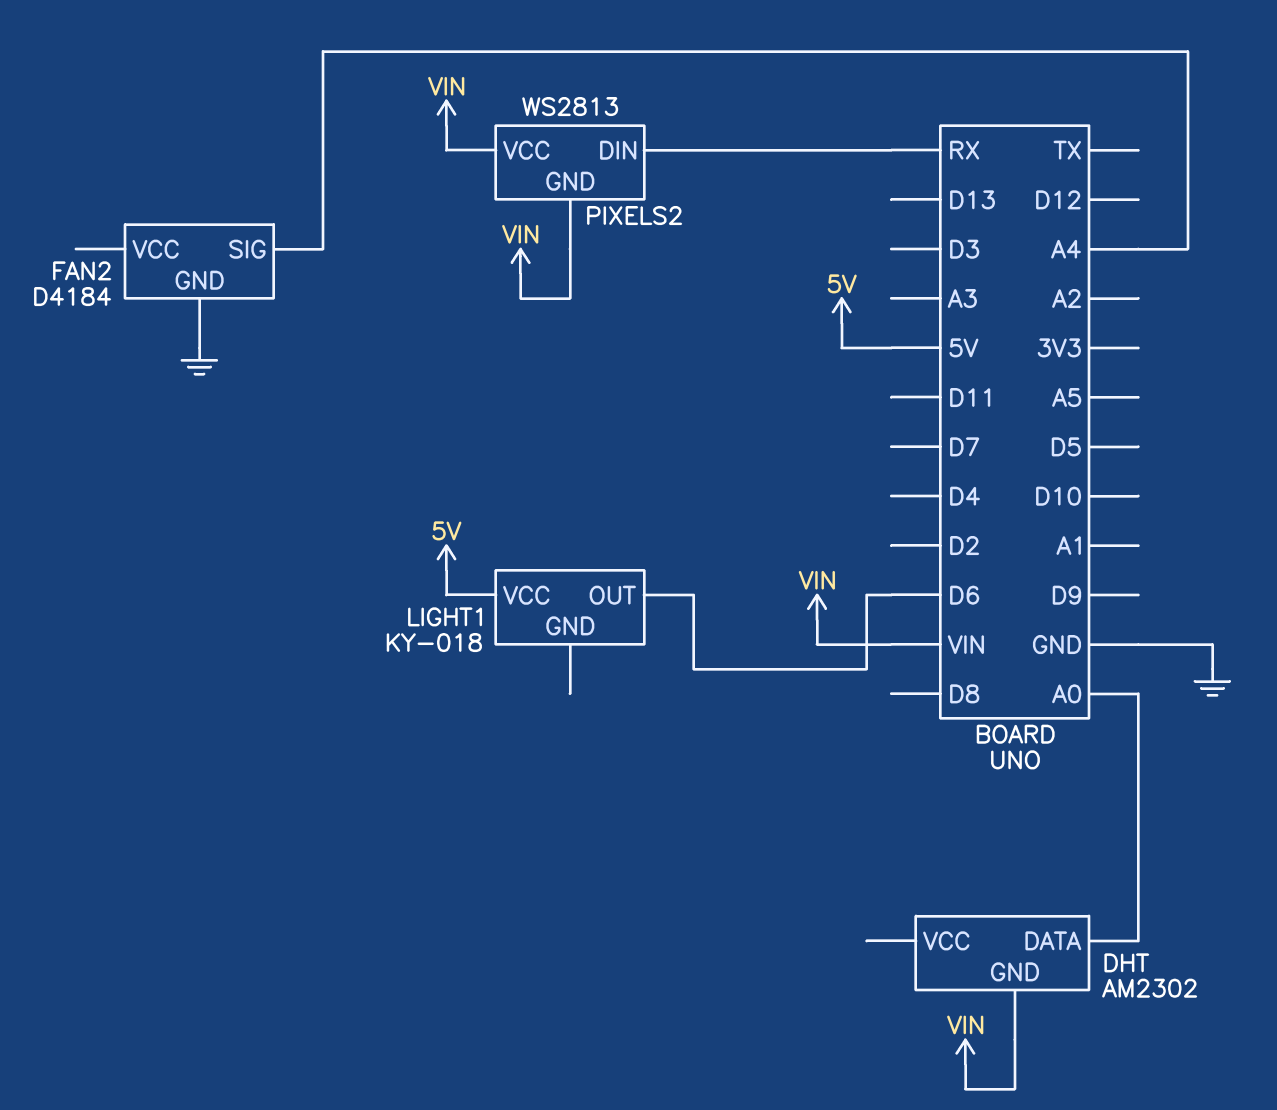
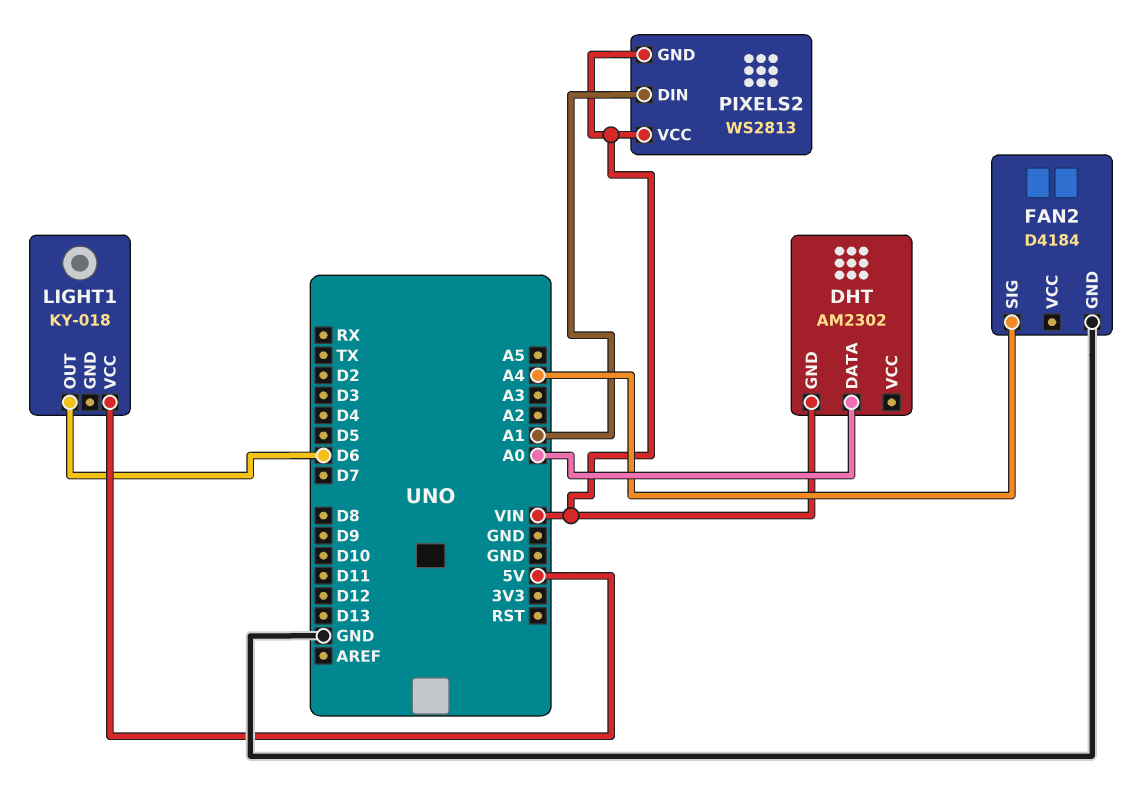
PIXELS2 pin DIN: RX -> A1

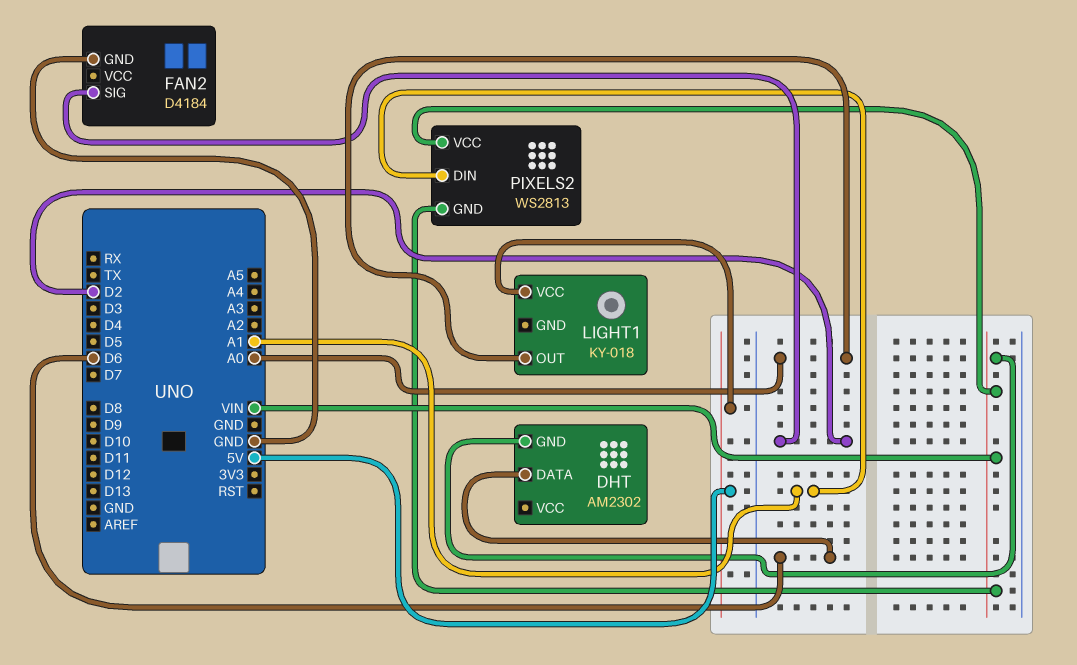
DHT pin DATA: A0 -> D6
FAN2 pin SIG: A4 -> D2
LIGHT1 pin OUT: D6 -> A0

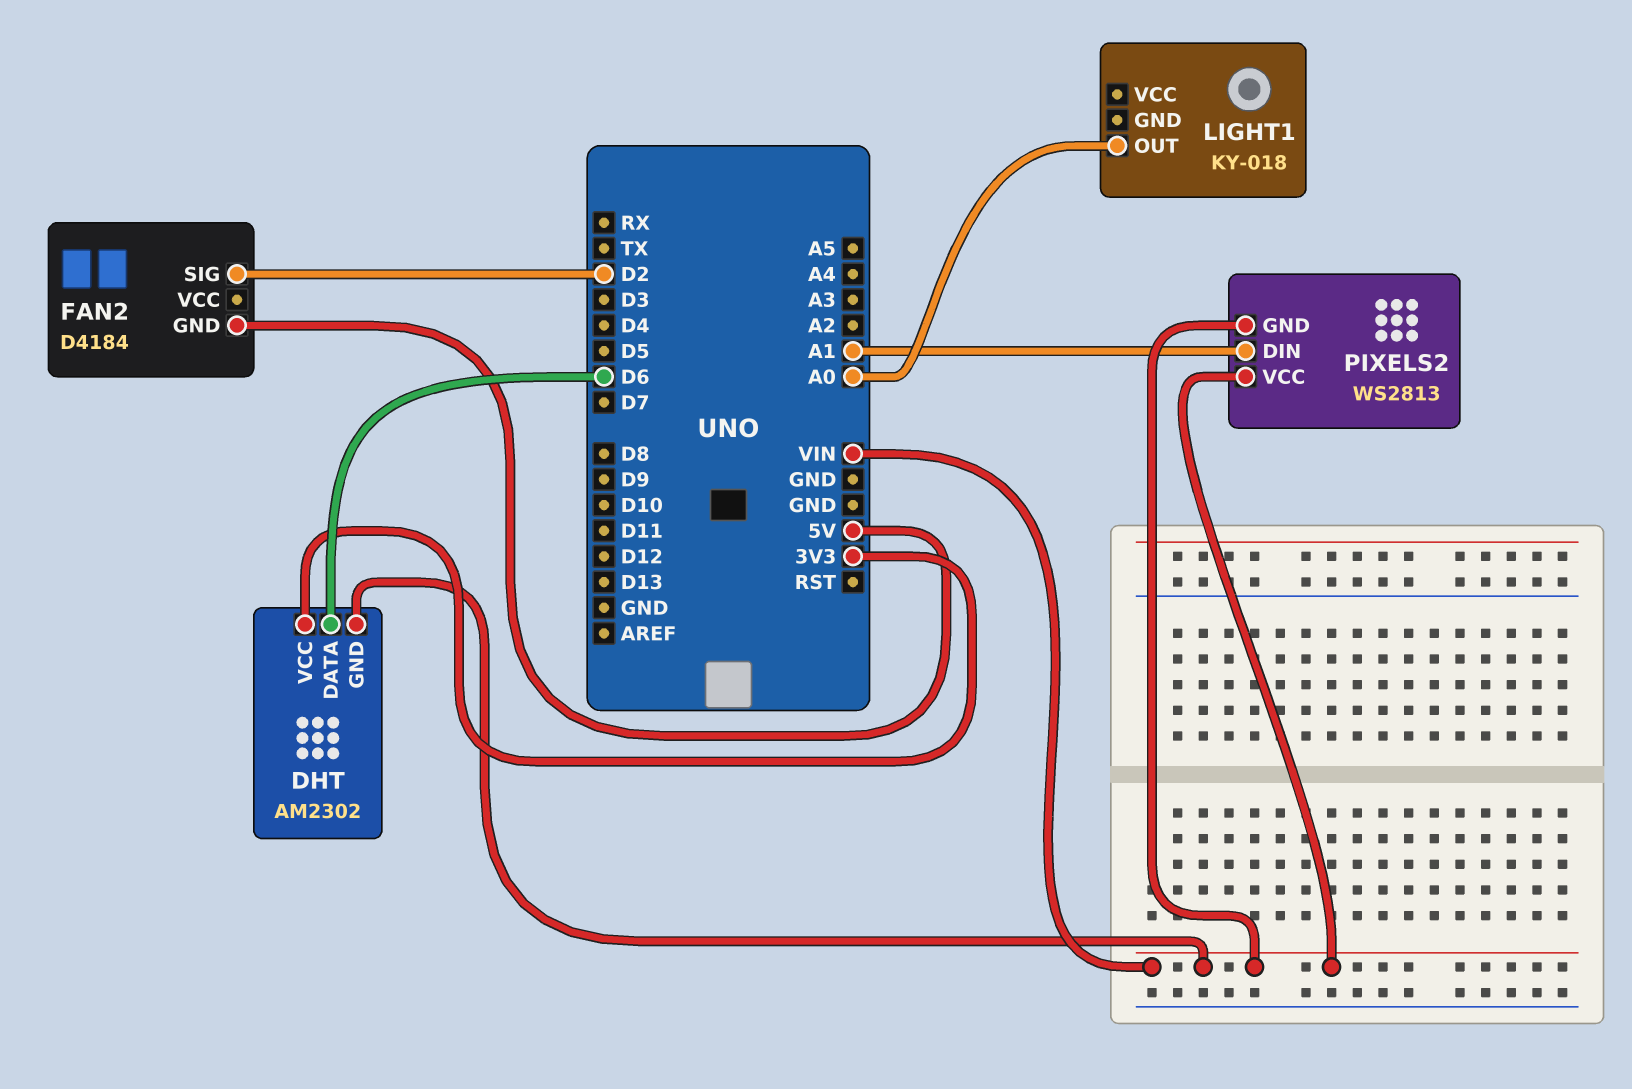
DHT pin VCC: none -> 3V3
FAN2 pin GND: GND -> 5V
LIGHT1 pin VCC: 5V -> none

